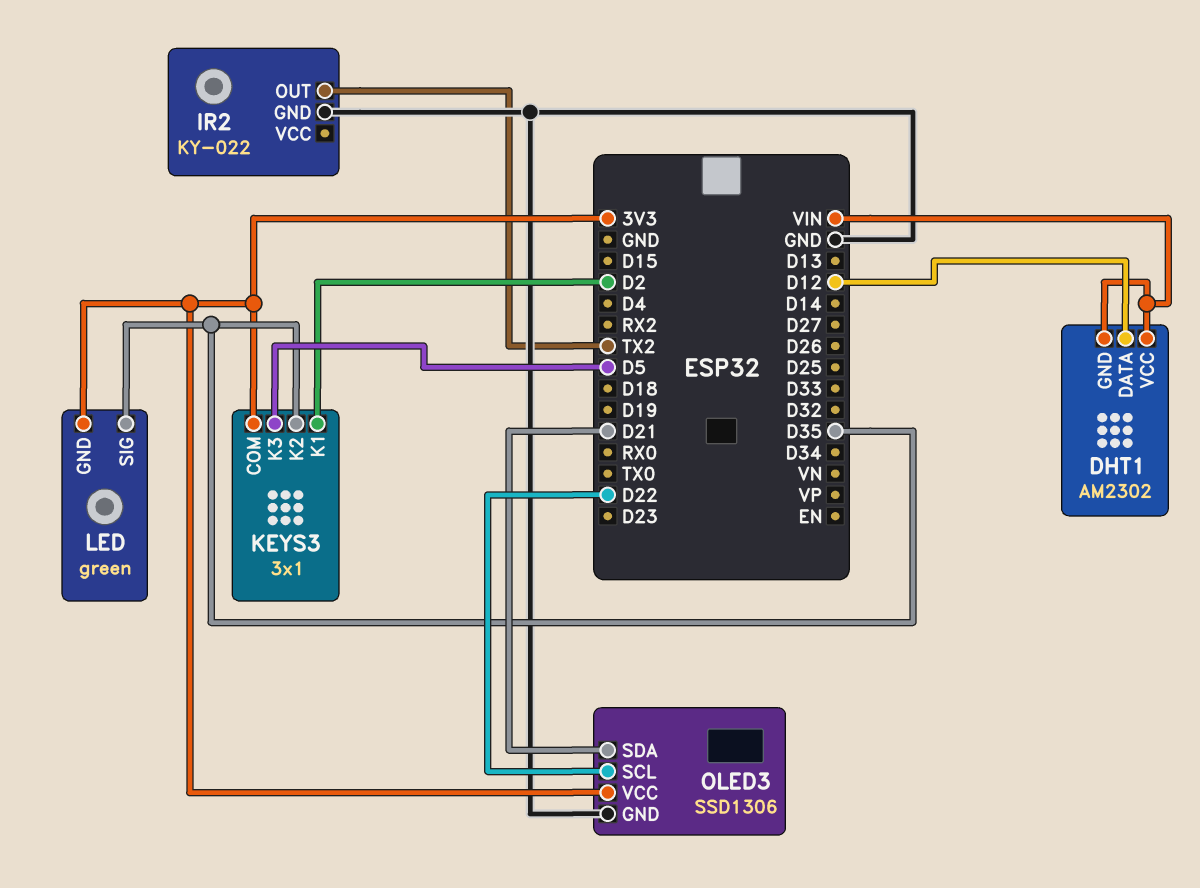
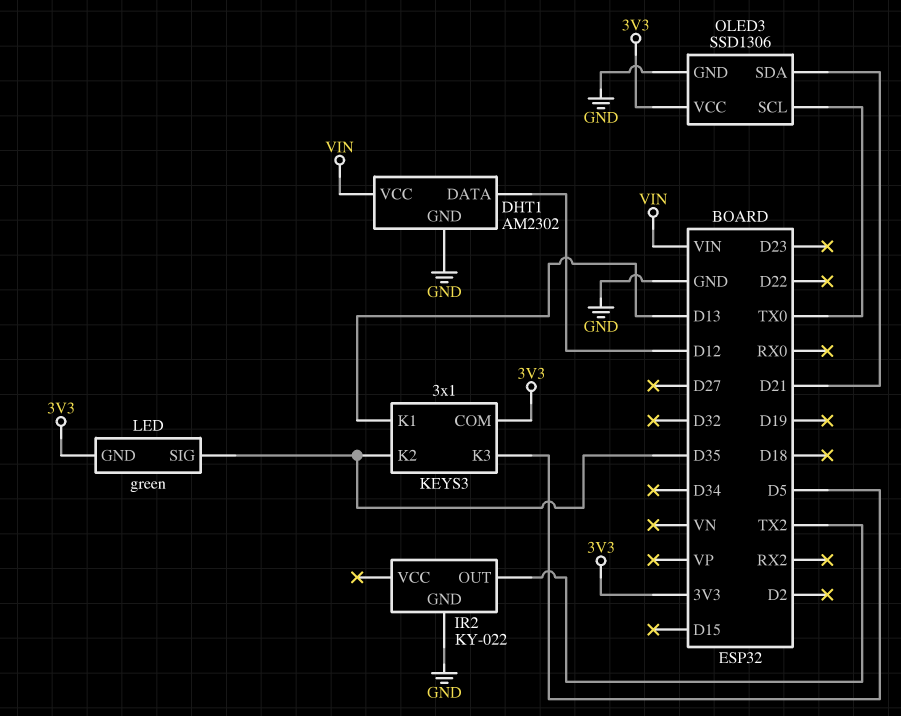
DHT1 pin GND: VIN -> GND
KEYS3 pin K1: D2 -> D13
OLED3 pin SCL: D22 -> TX0

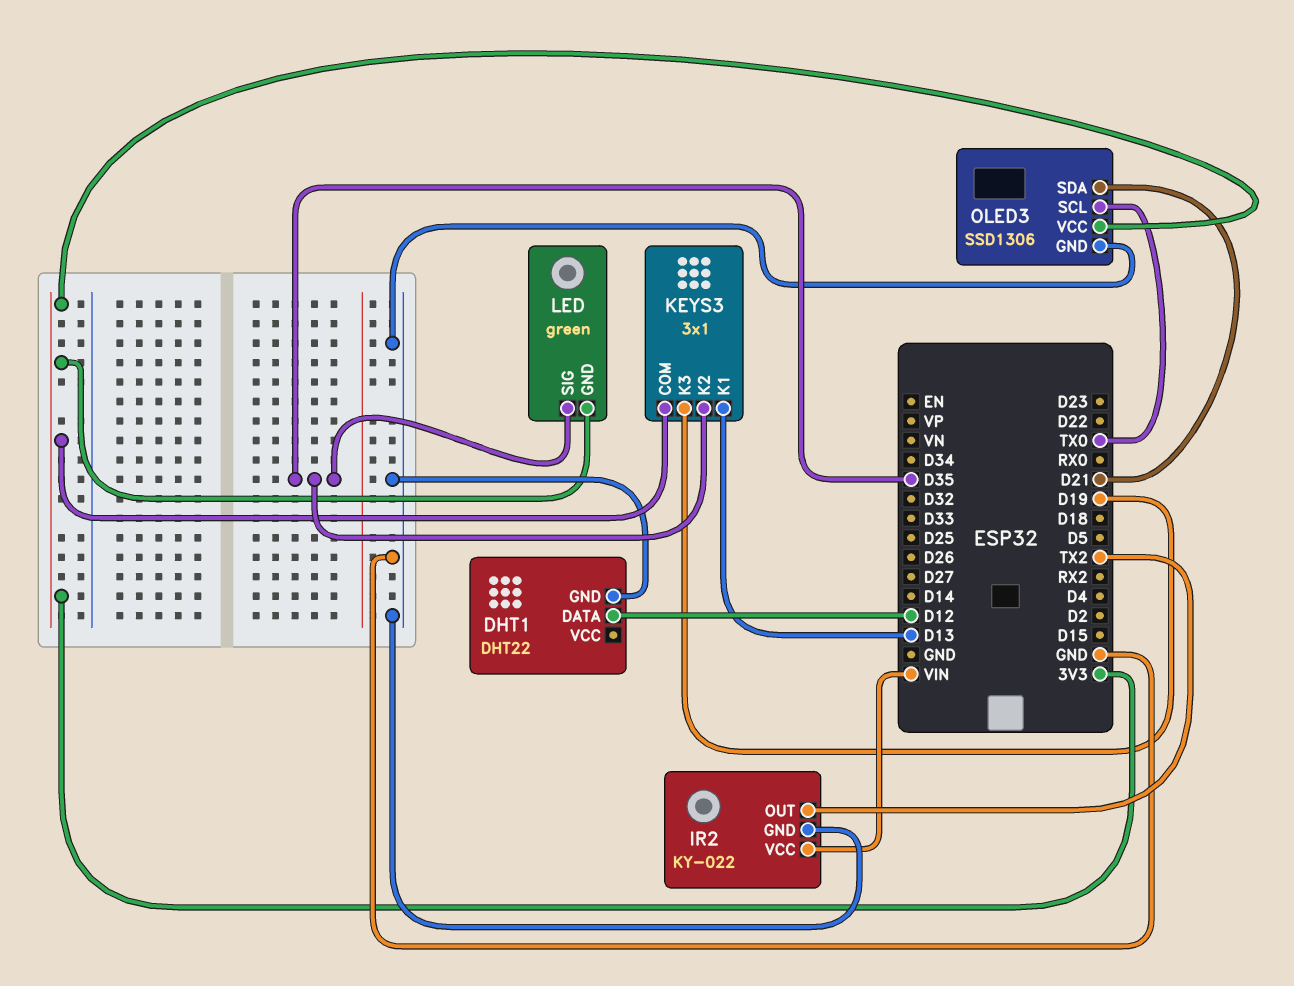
DHT1: AM2302 -> DHT22
DHT1 pin VCC: VIN -> none
IR2 pin VCC: none -> VIN
KEYS3 pin K3: D5 -> D19

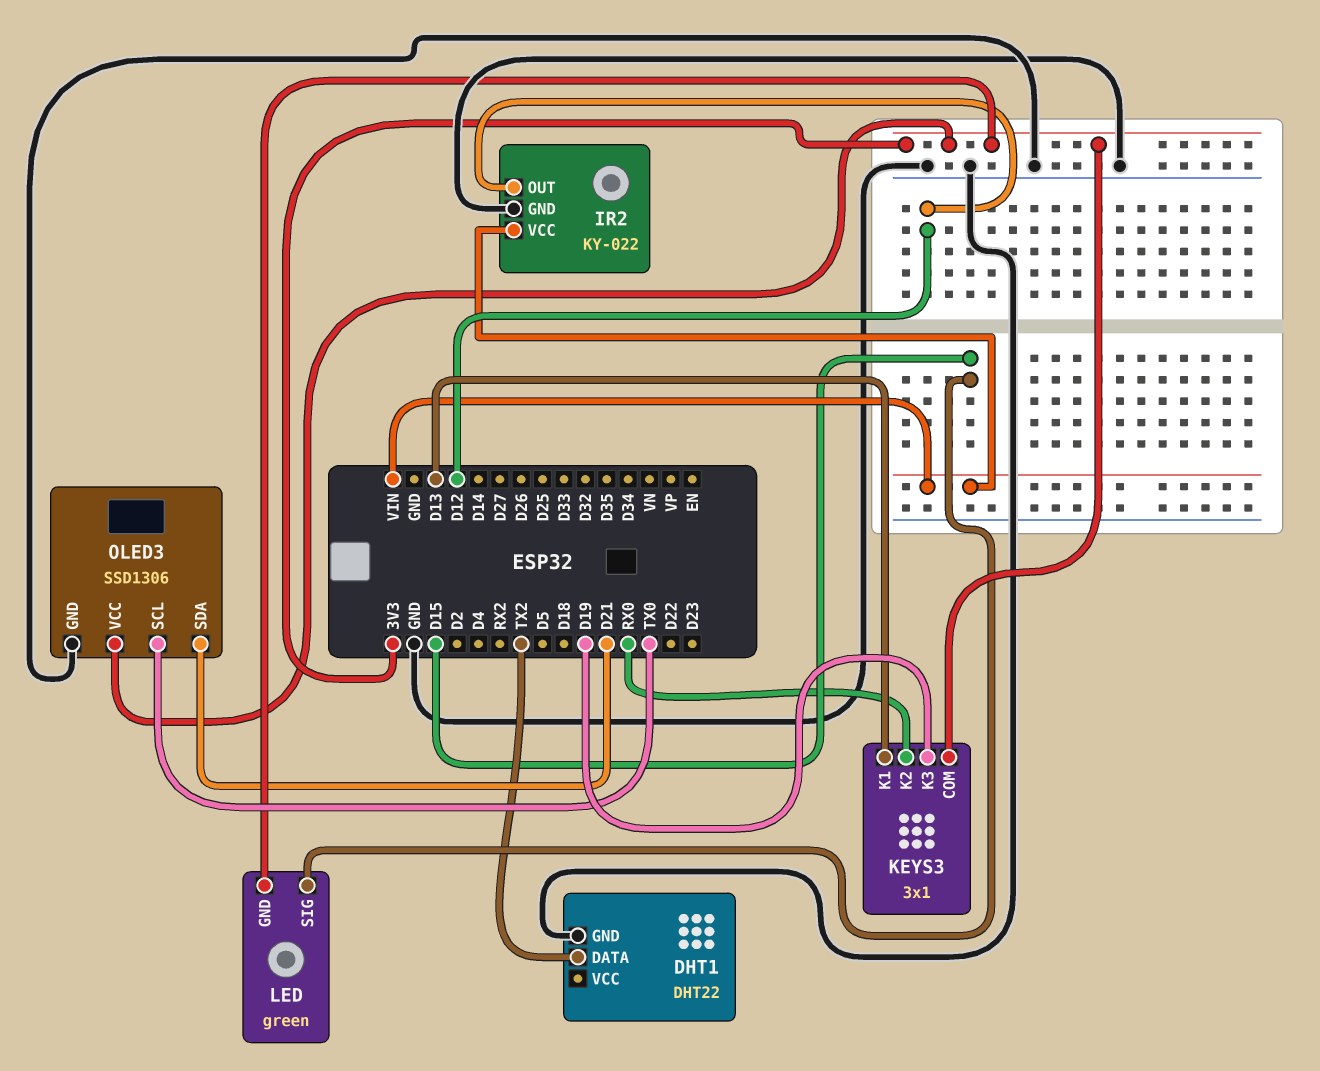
DHT1 pin DATA: D12 -> TX2
IR2 pin OUT: TX2 -> D12
KEYS3 pin K2: D35 -> RX0
LED pin SIG: D35 -> D15

